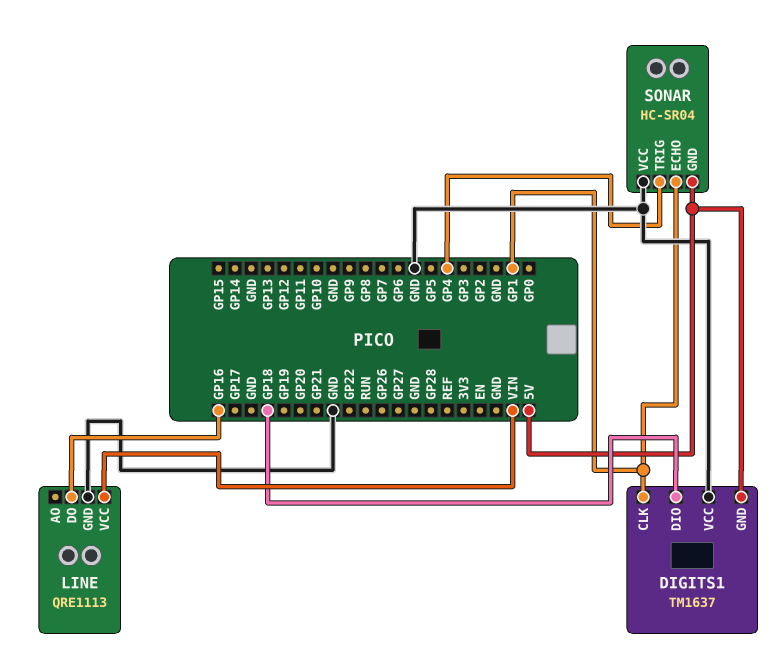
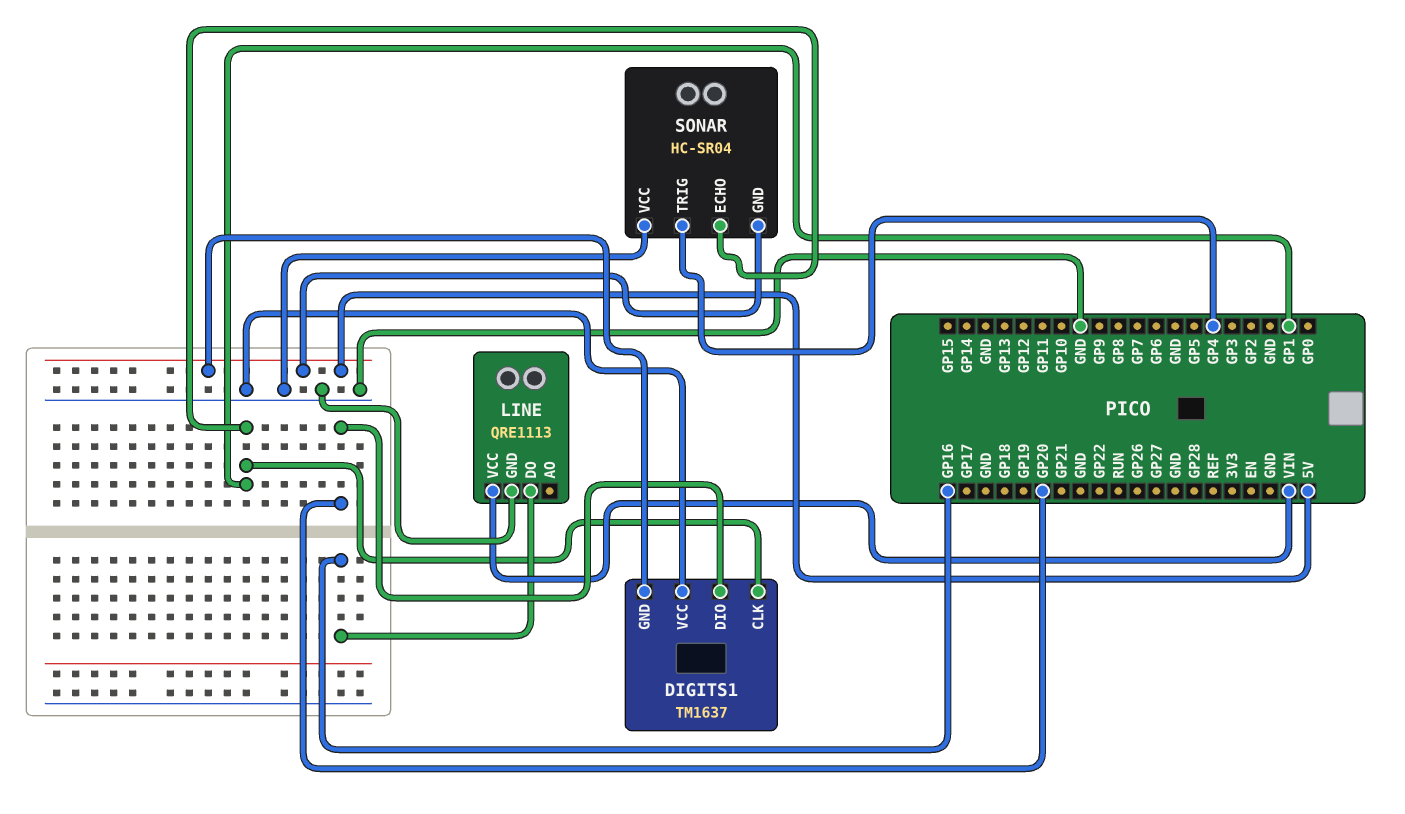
DIGITS1 pin DIO: GP18 -> GP20

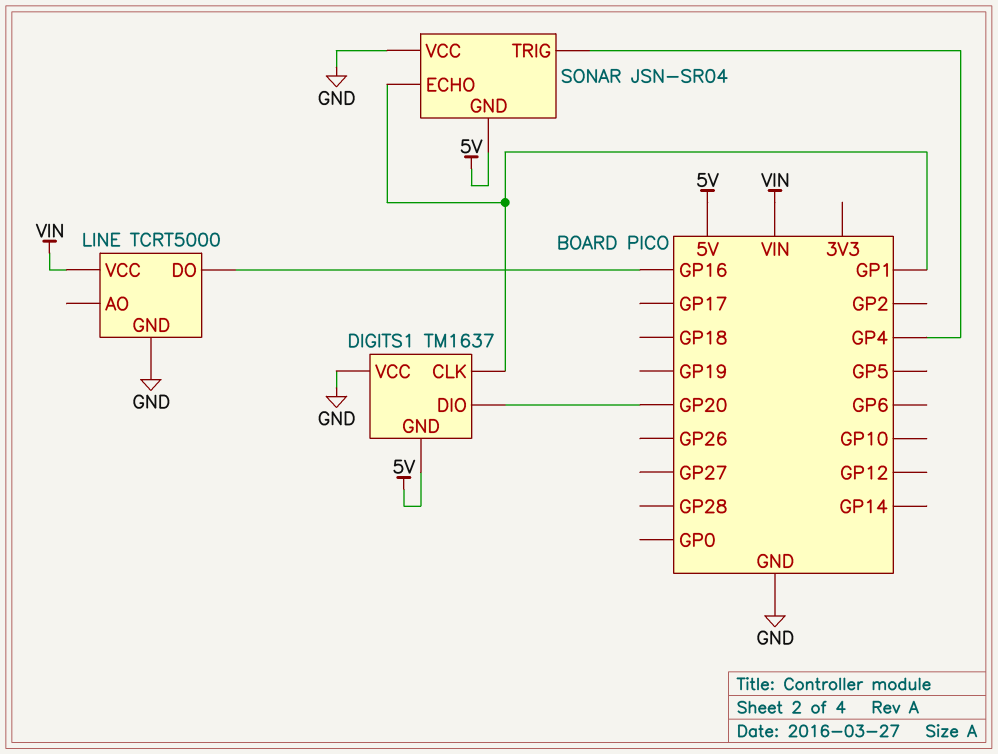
LINE: QRE1113 -> TCRT5000
SONAR: HC-SR04 -> JSN-SR04

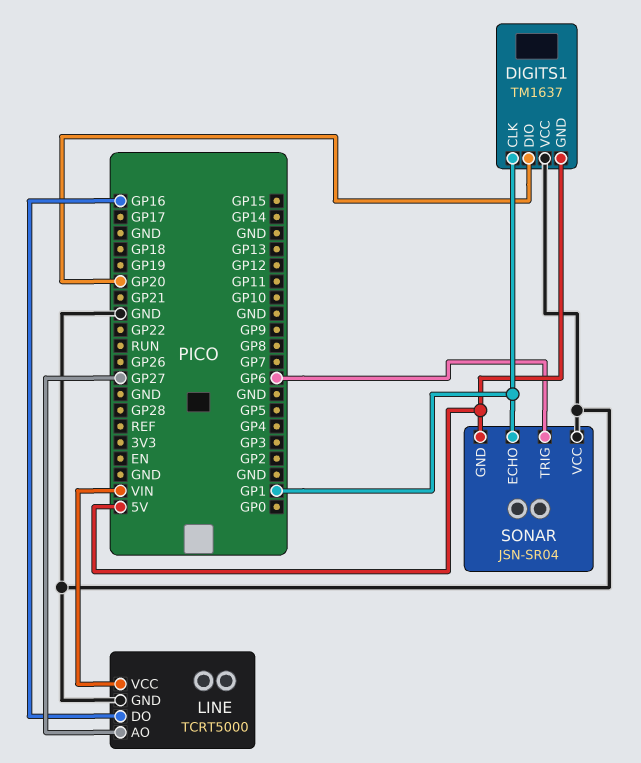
LINE pin AO: none -> GP27
SONAR pin TRIG: GP4 -> GP6

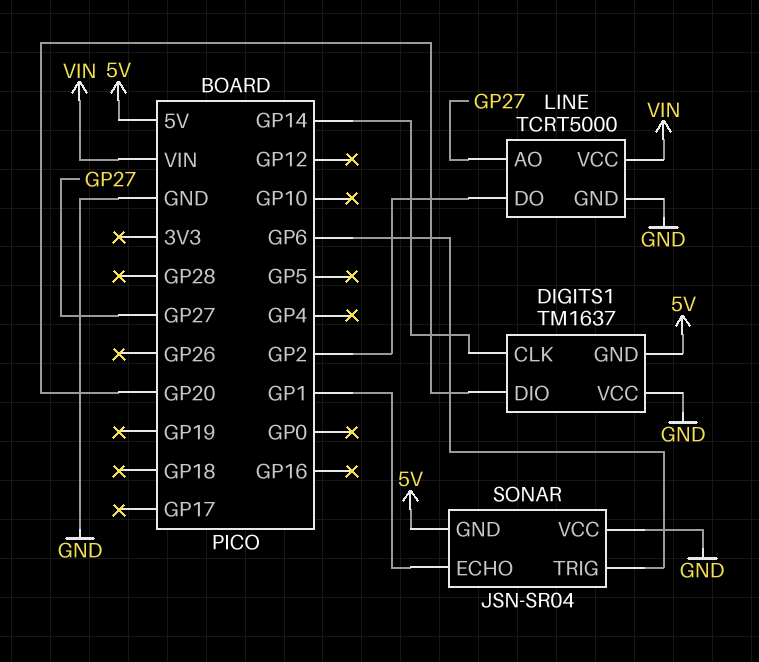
DIGITS1 pin CLK: GP1 -> GP14
LINE pin DO: GP16 -> GP2

